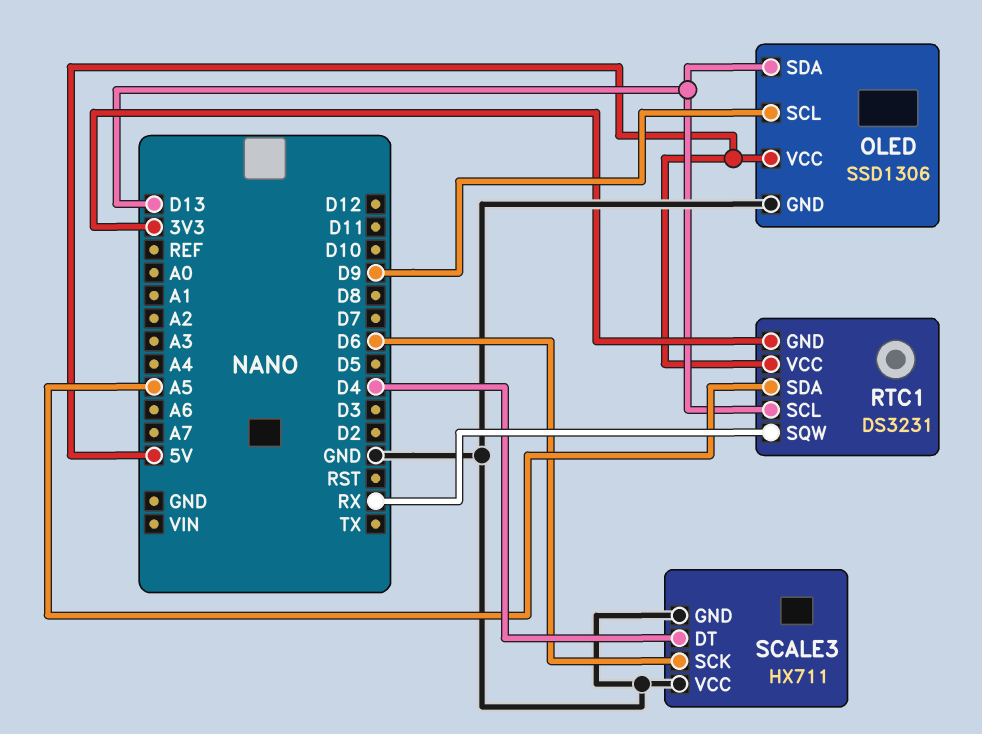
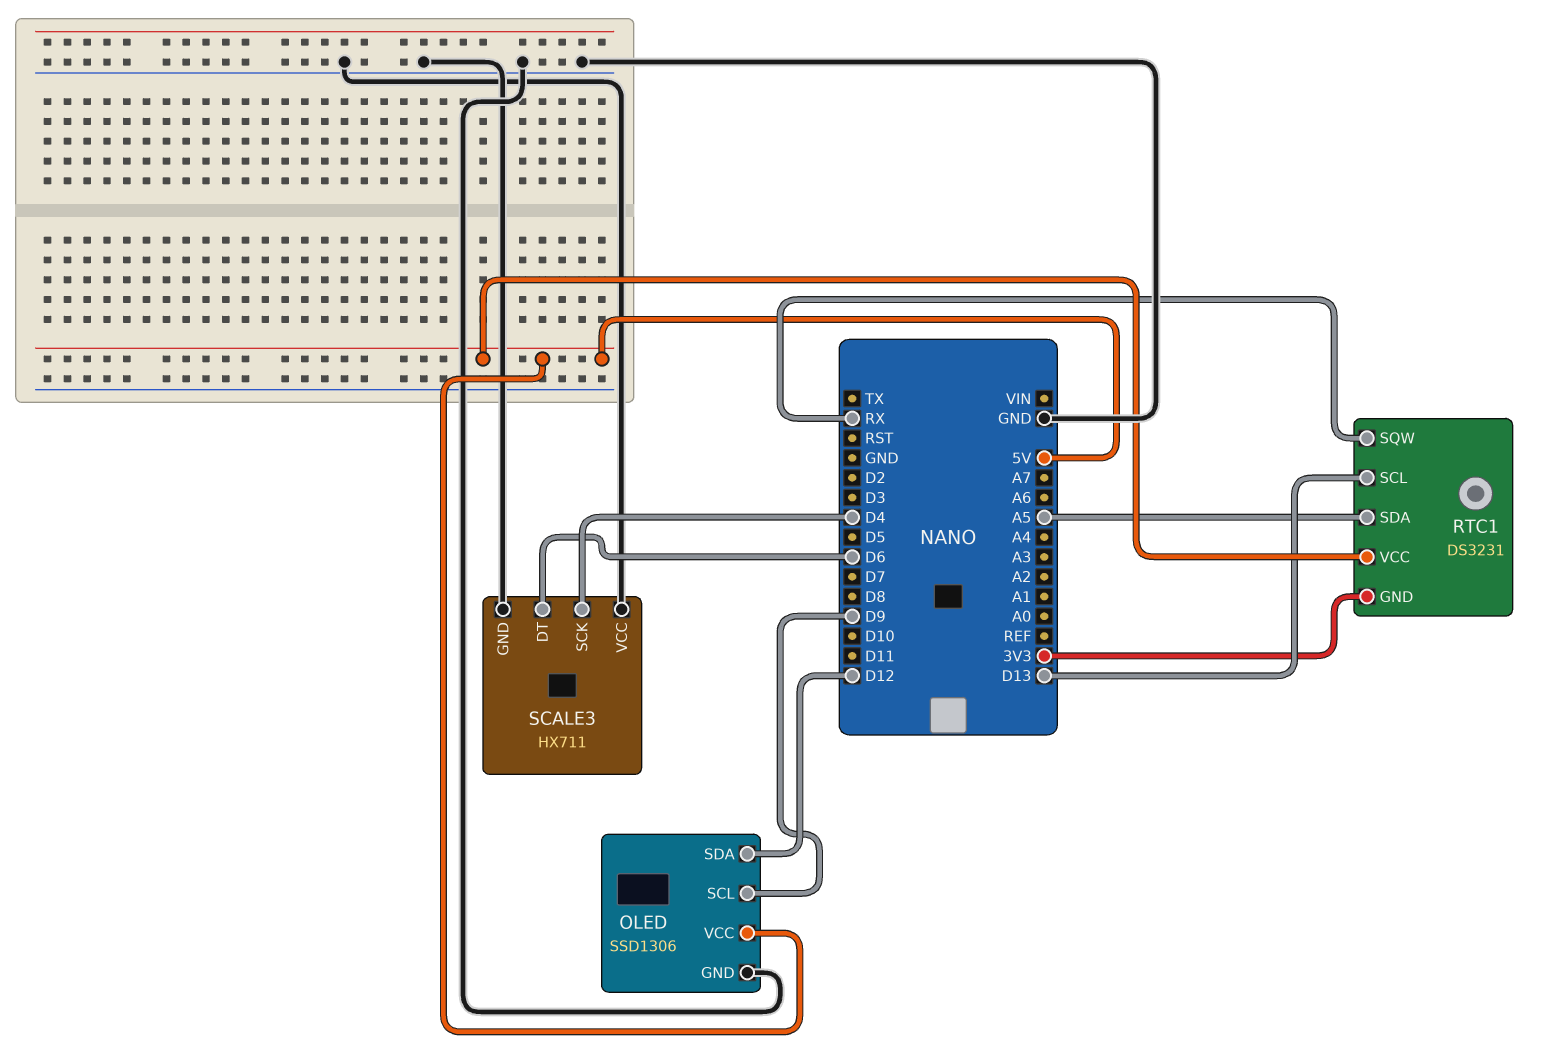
OLED pin SDA: D13 -> D12
SCALE3 pin DT: D4 -> D6
SCALE3 pin SCK: D6 -> D4

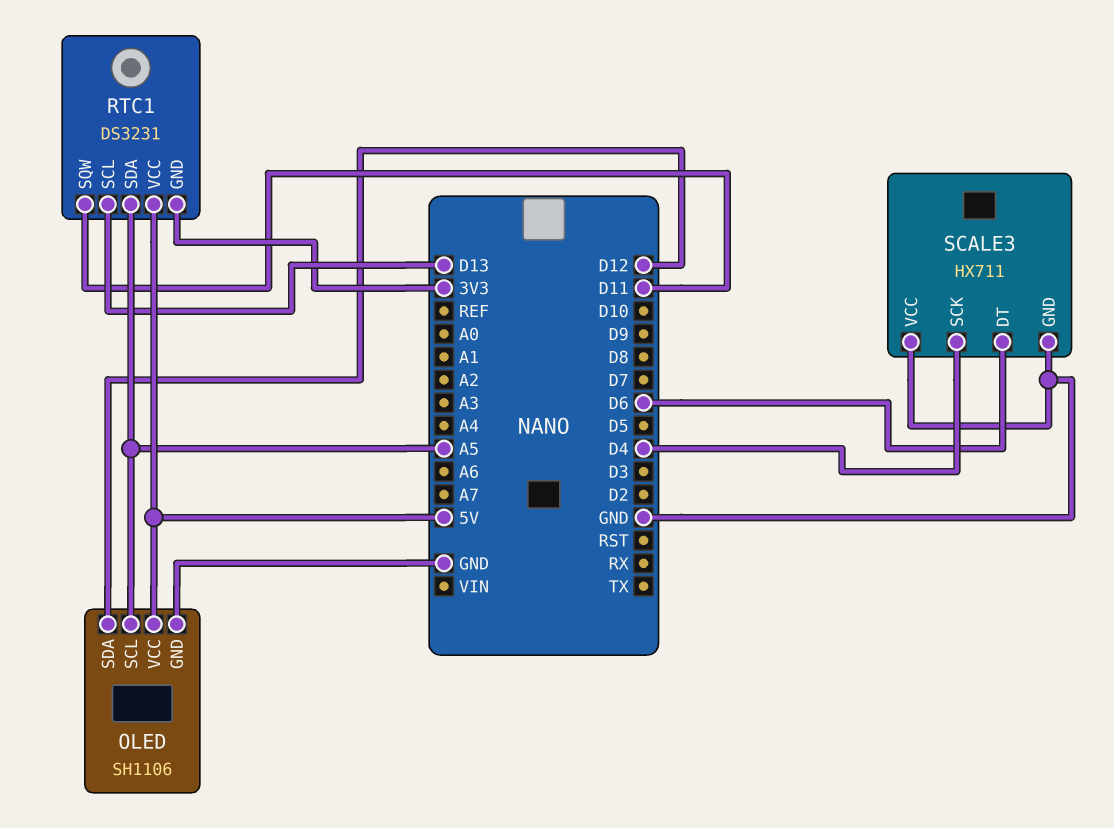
OLED: SSD1306 -> SH1106
OLED pin SCL: D9 -> A5
RTC1 pin SQW: RX -> D11

